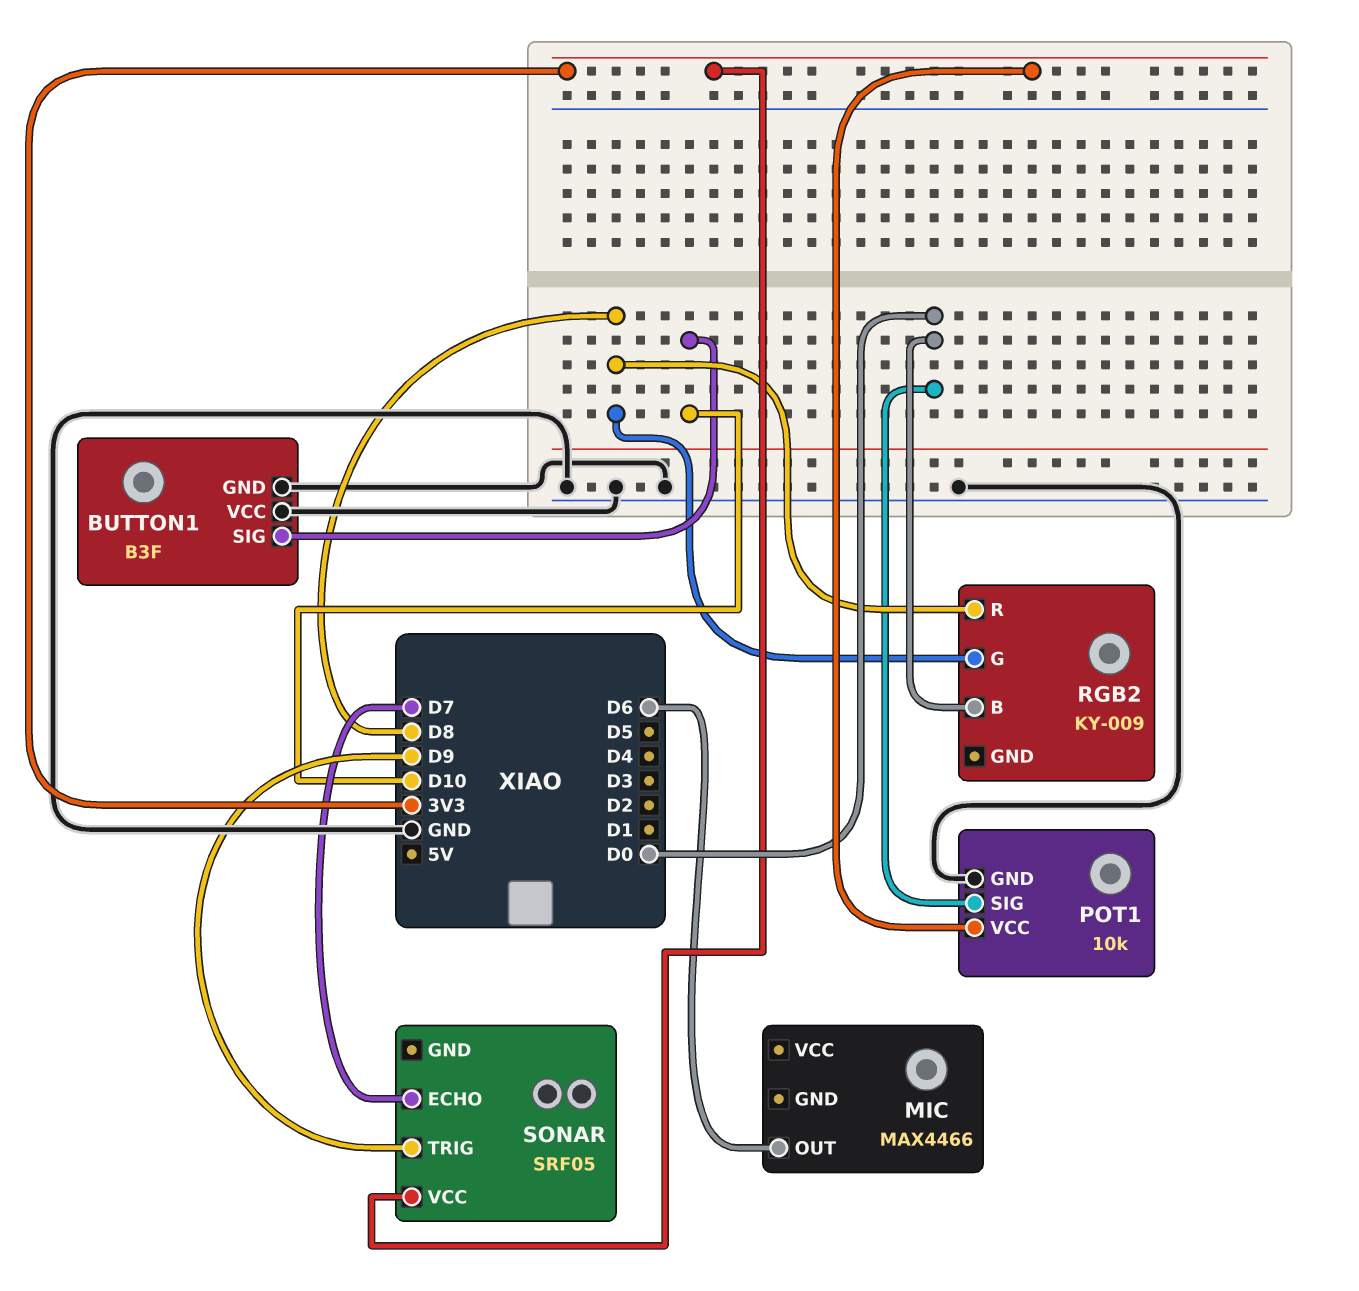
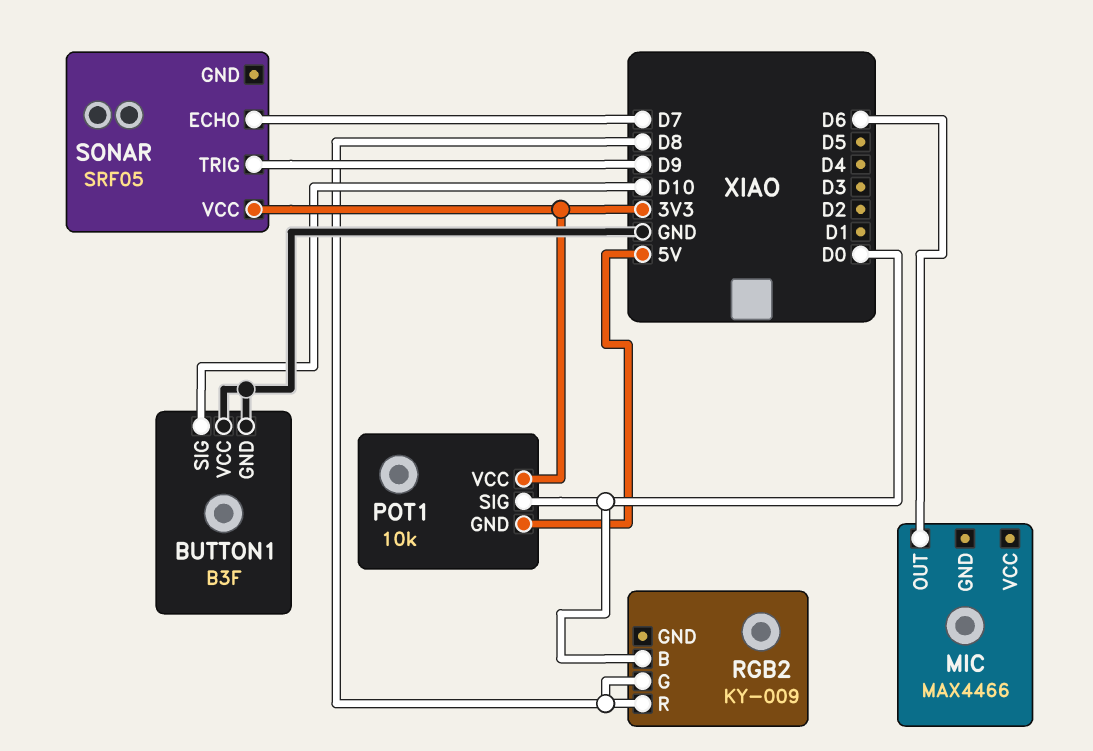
POT1 pin GND: GND -> 5V

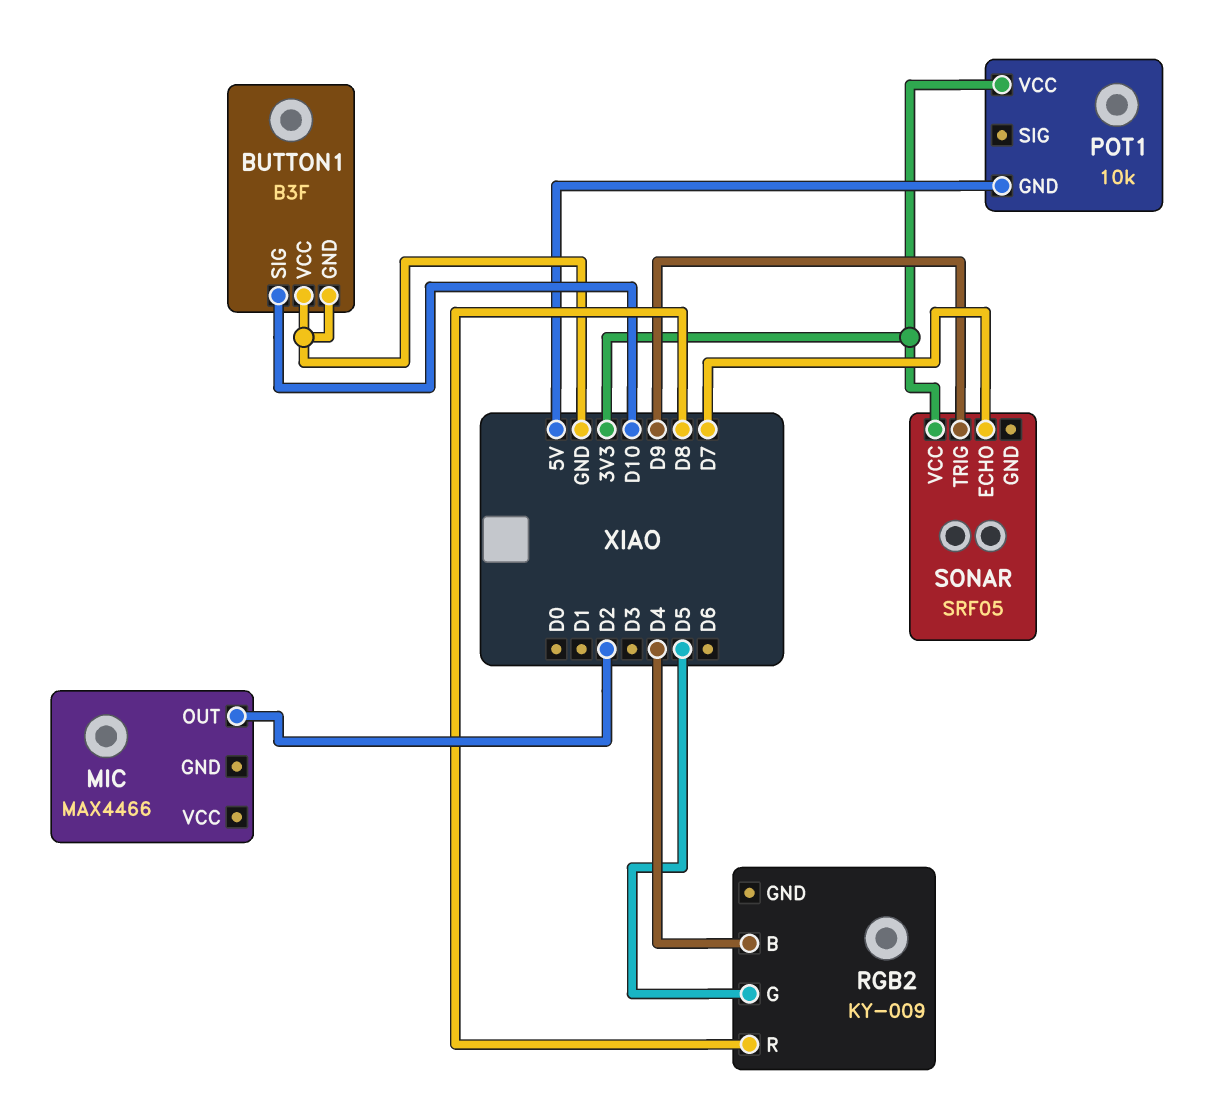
MIC pin OUT: D6 -> D2
POT1 pin SIG: D0 -> none
RGB2 pin B: D0 -> D4
RGB2 pin G: D8 -> D5

